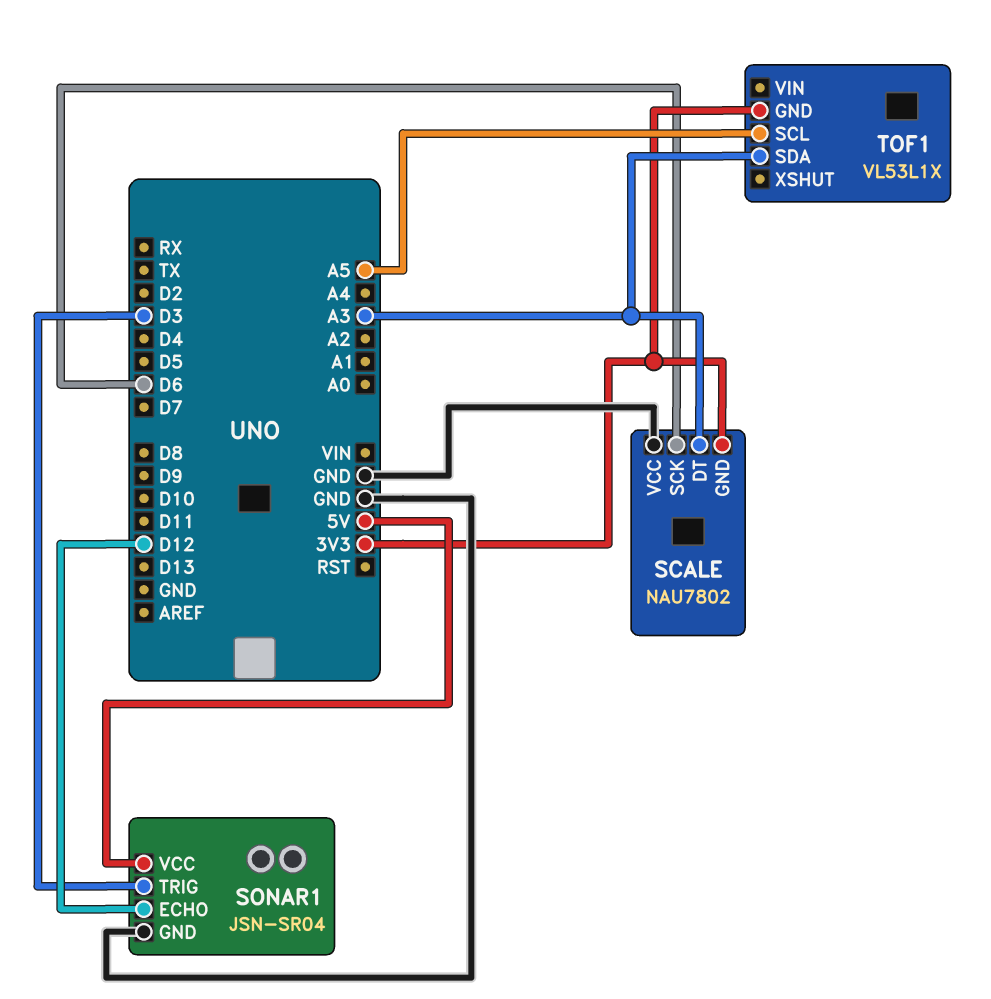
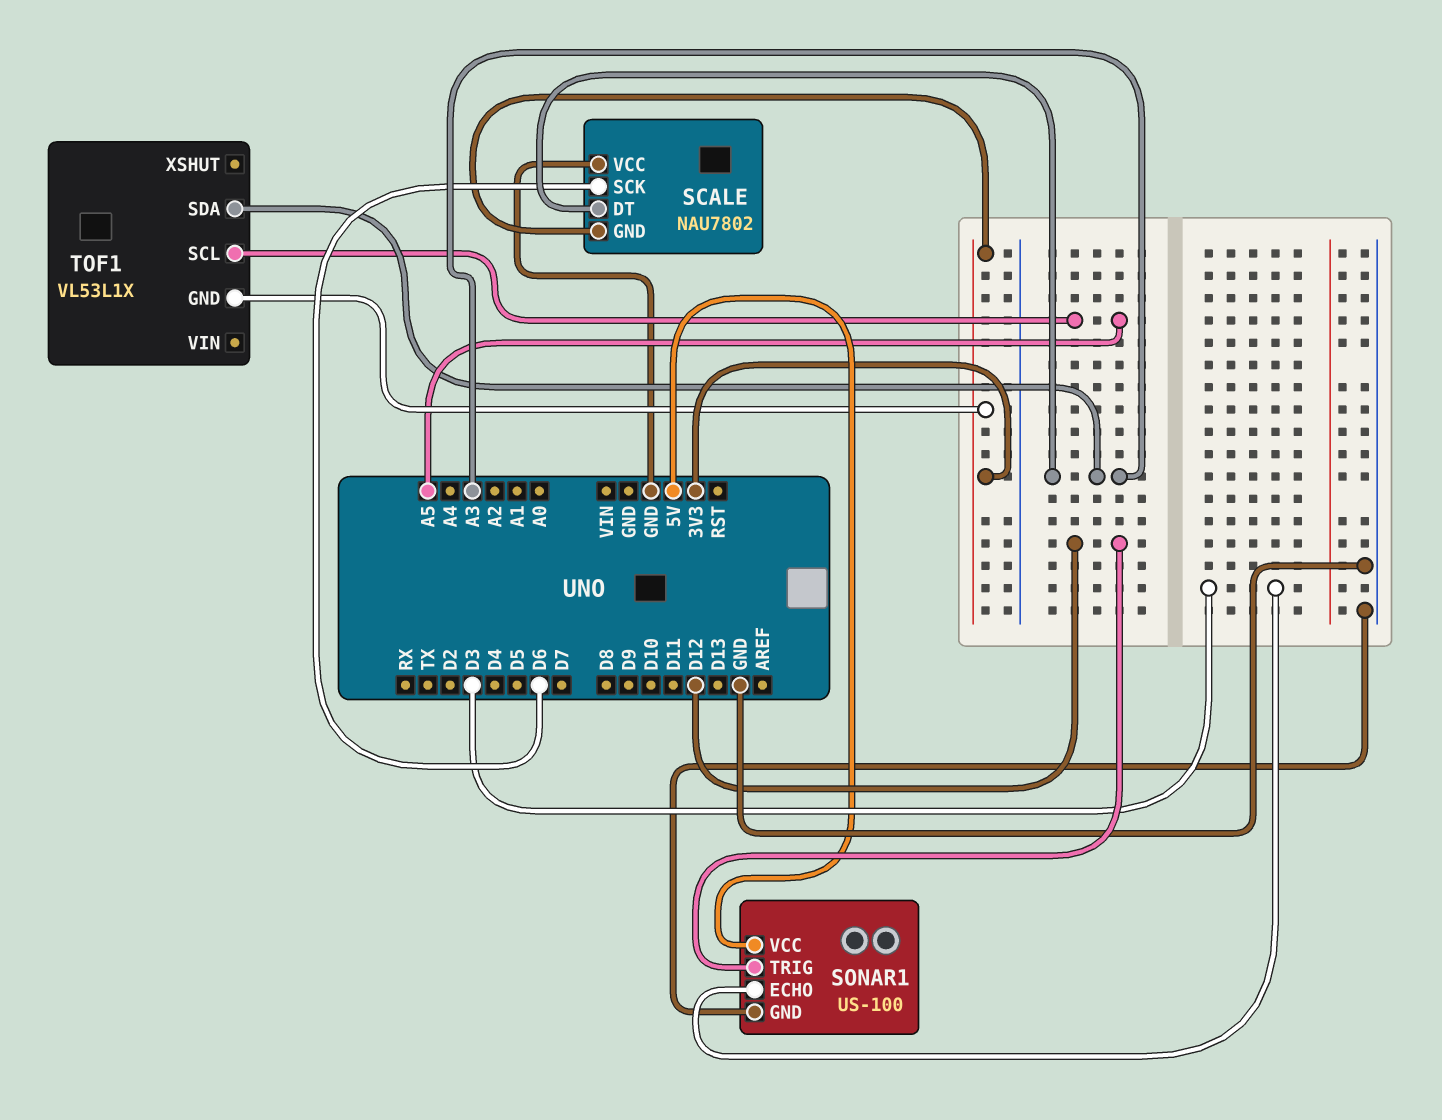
SONAR1: JSN-SR04 -> US-100
SONAR1 pin ECHO: D12 -> D3
SONAR1 pin TRIG: D3 -> D12

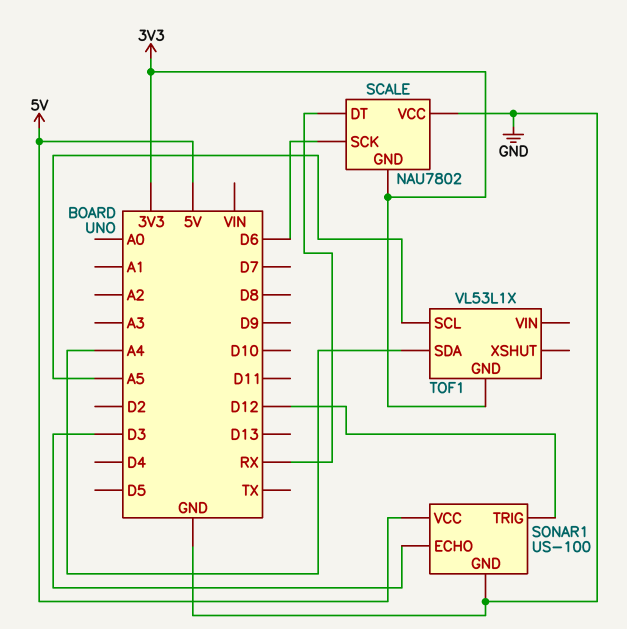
SCALE pin DT: A3 -> RX
TOF1 pin SDA: A3 -> A4

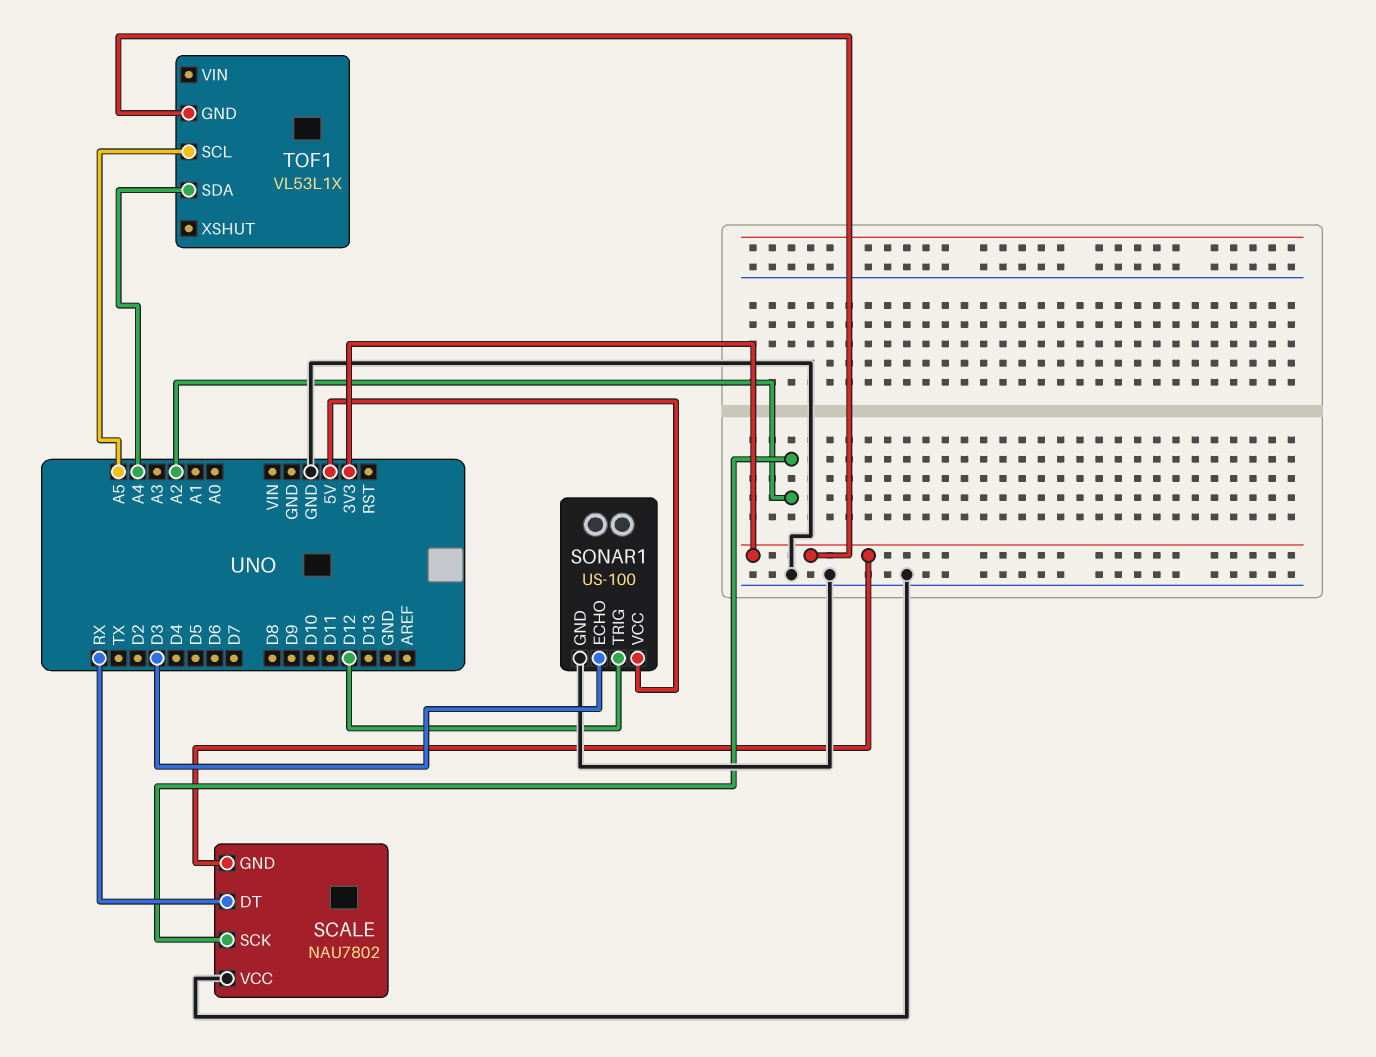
SCALE pin SCK: D6 -> A2

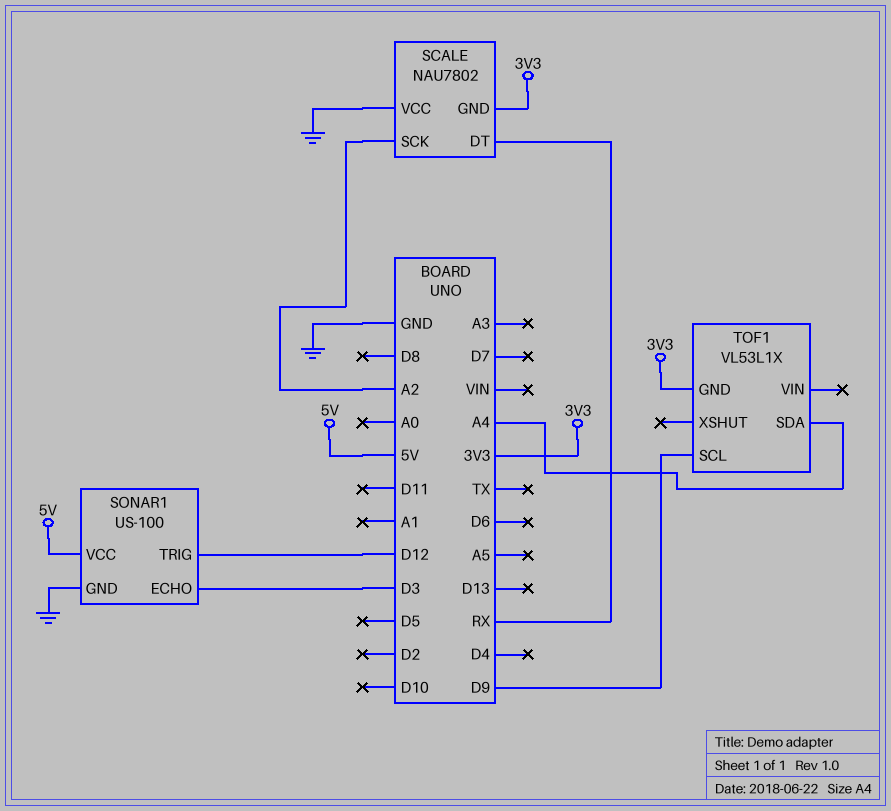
TOF1 pin SCL: A5 -> D9

